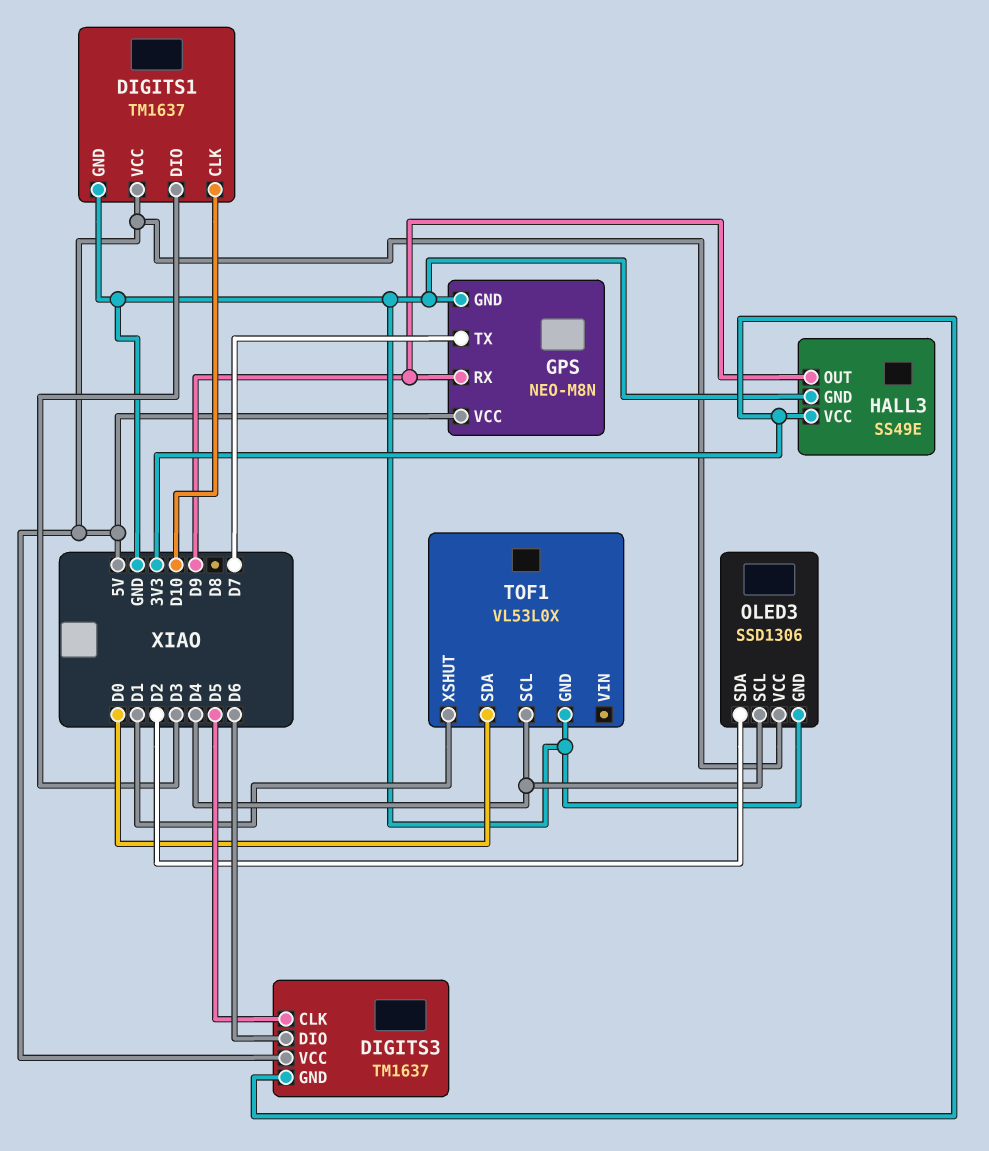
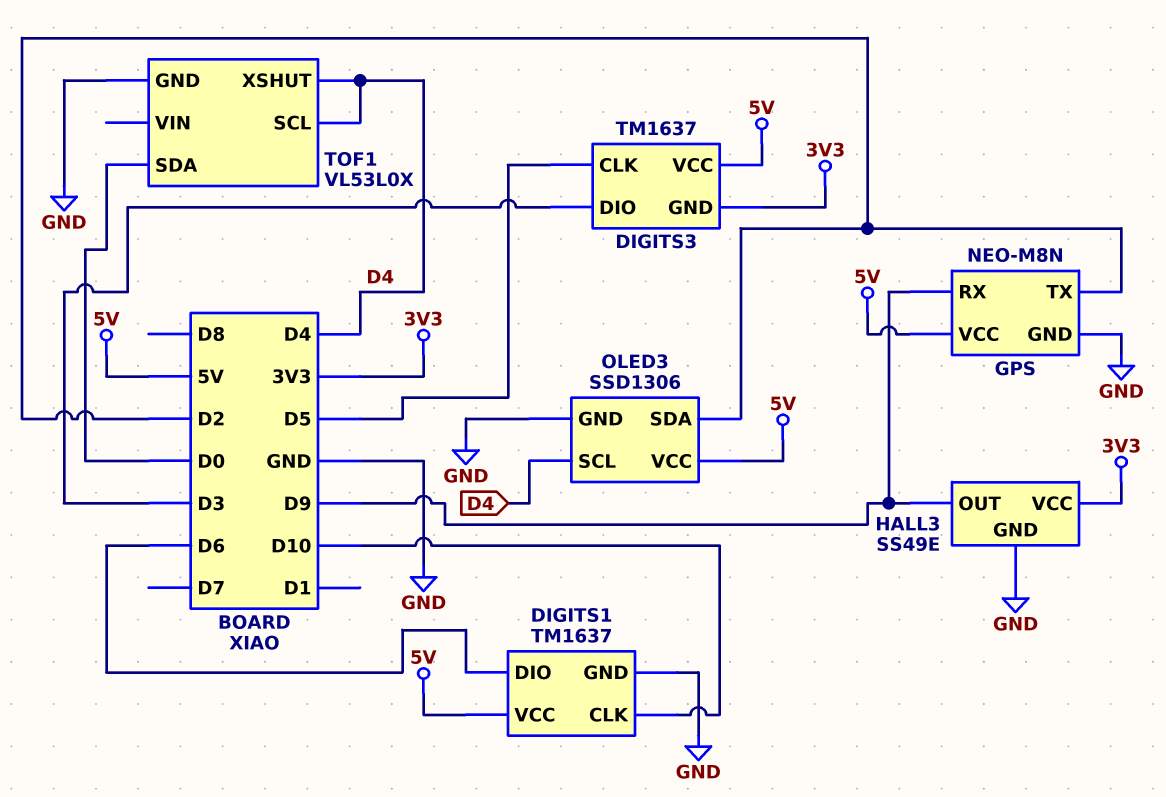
DIGITS1 pin DIO: D3 -> D6
DIGITS3 pin DIO: D6 -> D3
GPS pin TX: D7 -> D2
TOF1 pin XSHUT: D1 -> D4

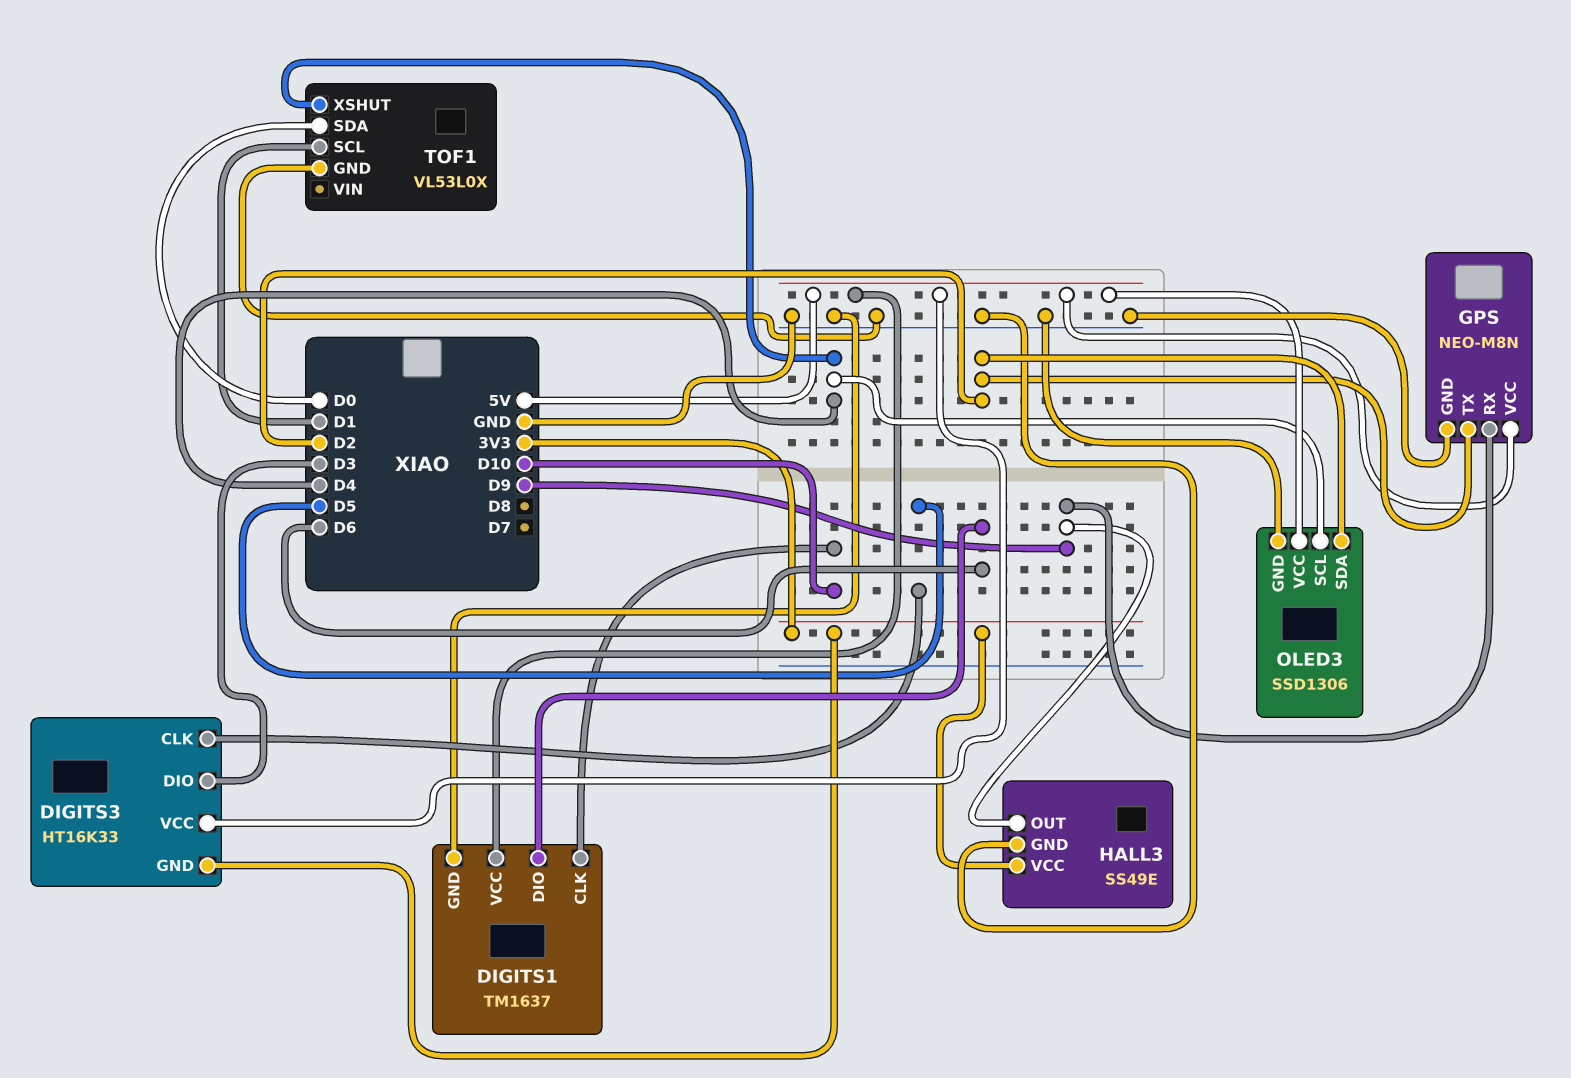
DIGITS3: TM1637 -> HT16K33
TOF1 pin SCL: D4 -> D1

